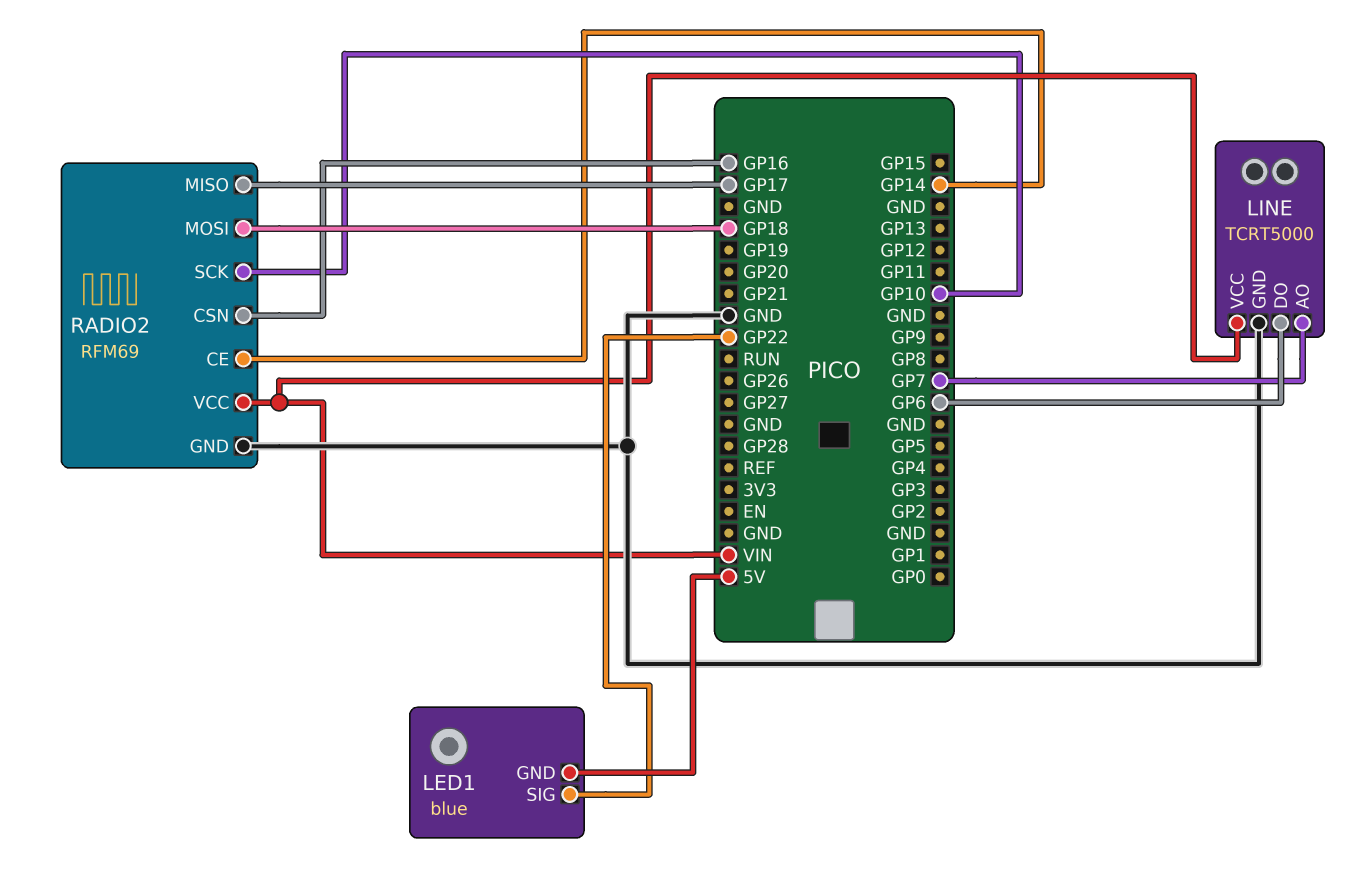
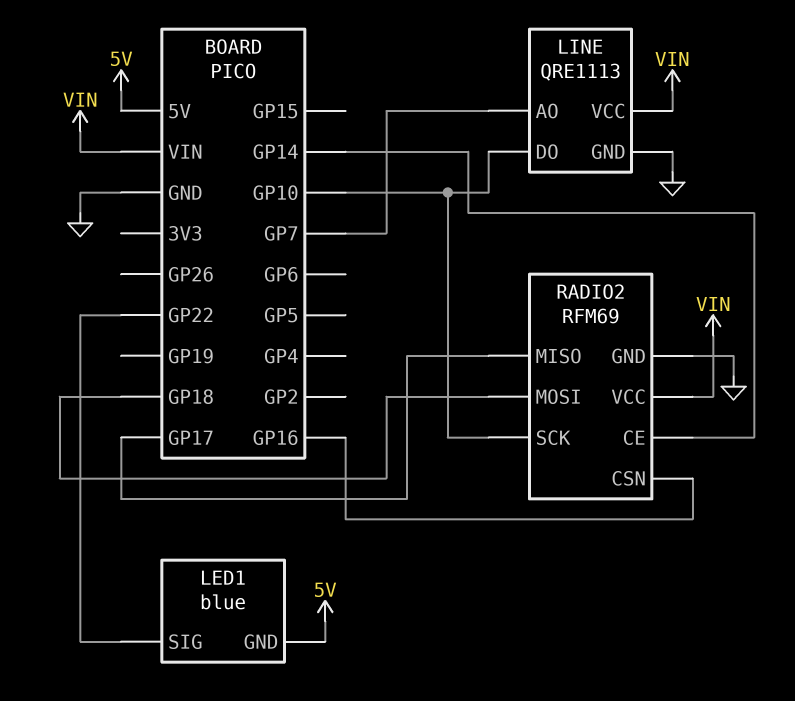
LINE: TCRT5000 -> QRE1113
LINE pin DO: GP6 -> GP10

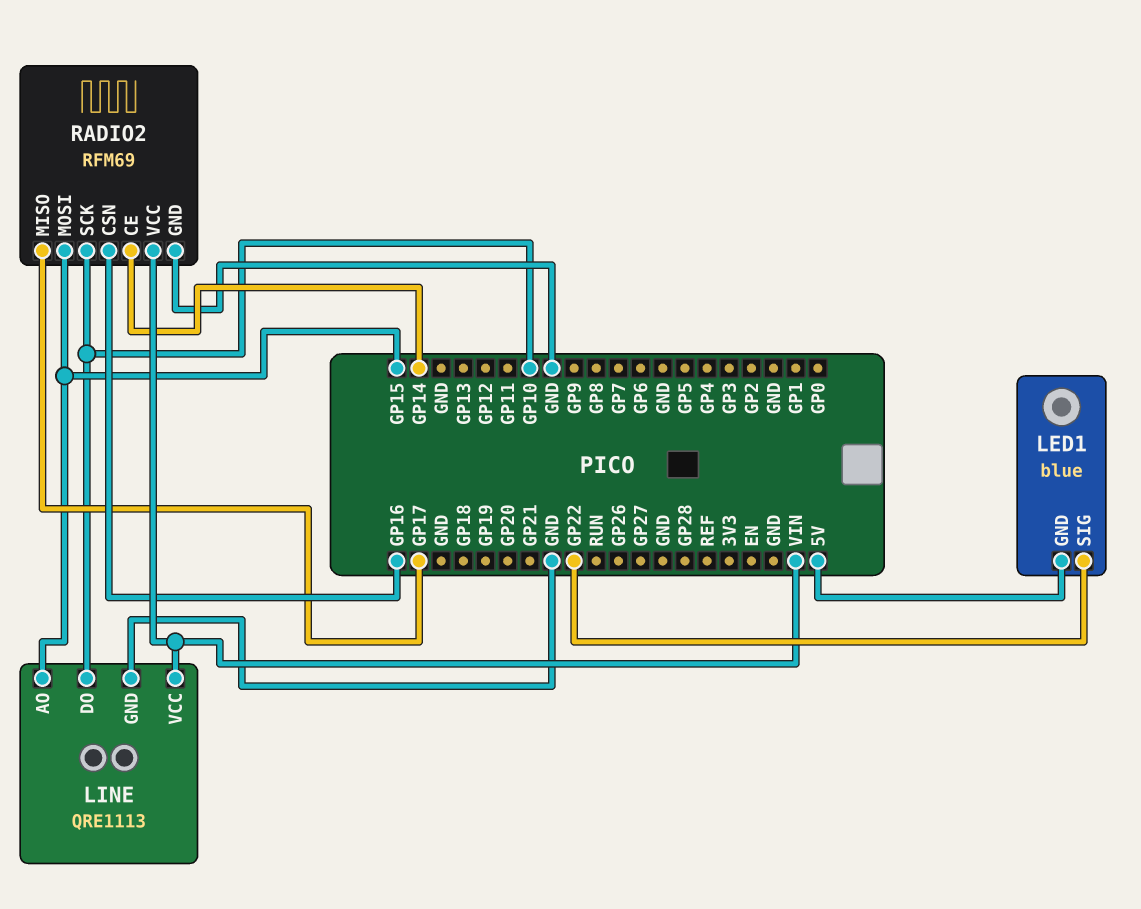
LINE pin AO: GP7 -> GP15
RADIO2 pin MOSI: GP18 -> GP15

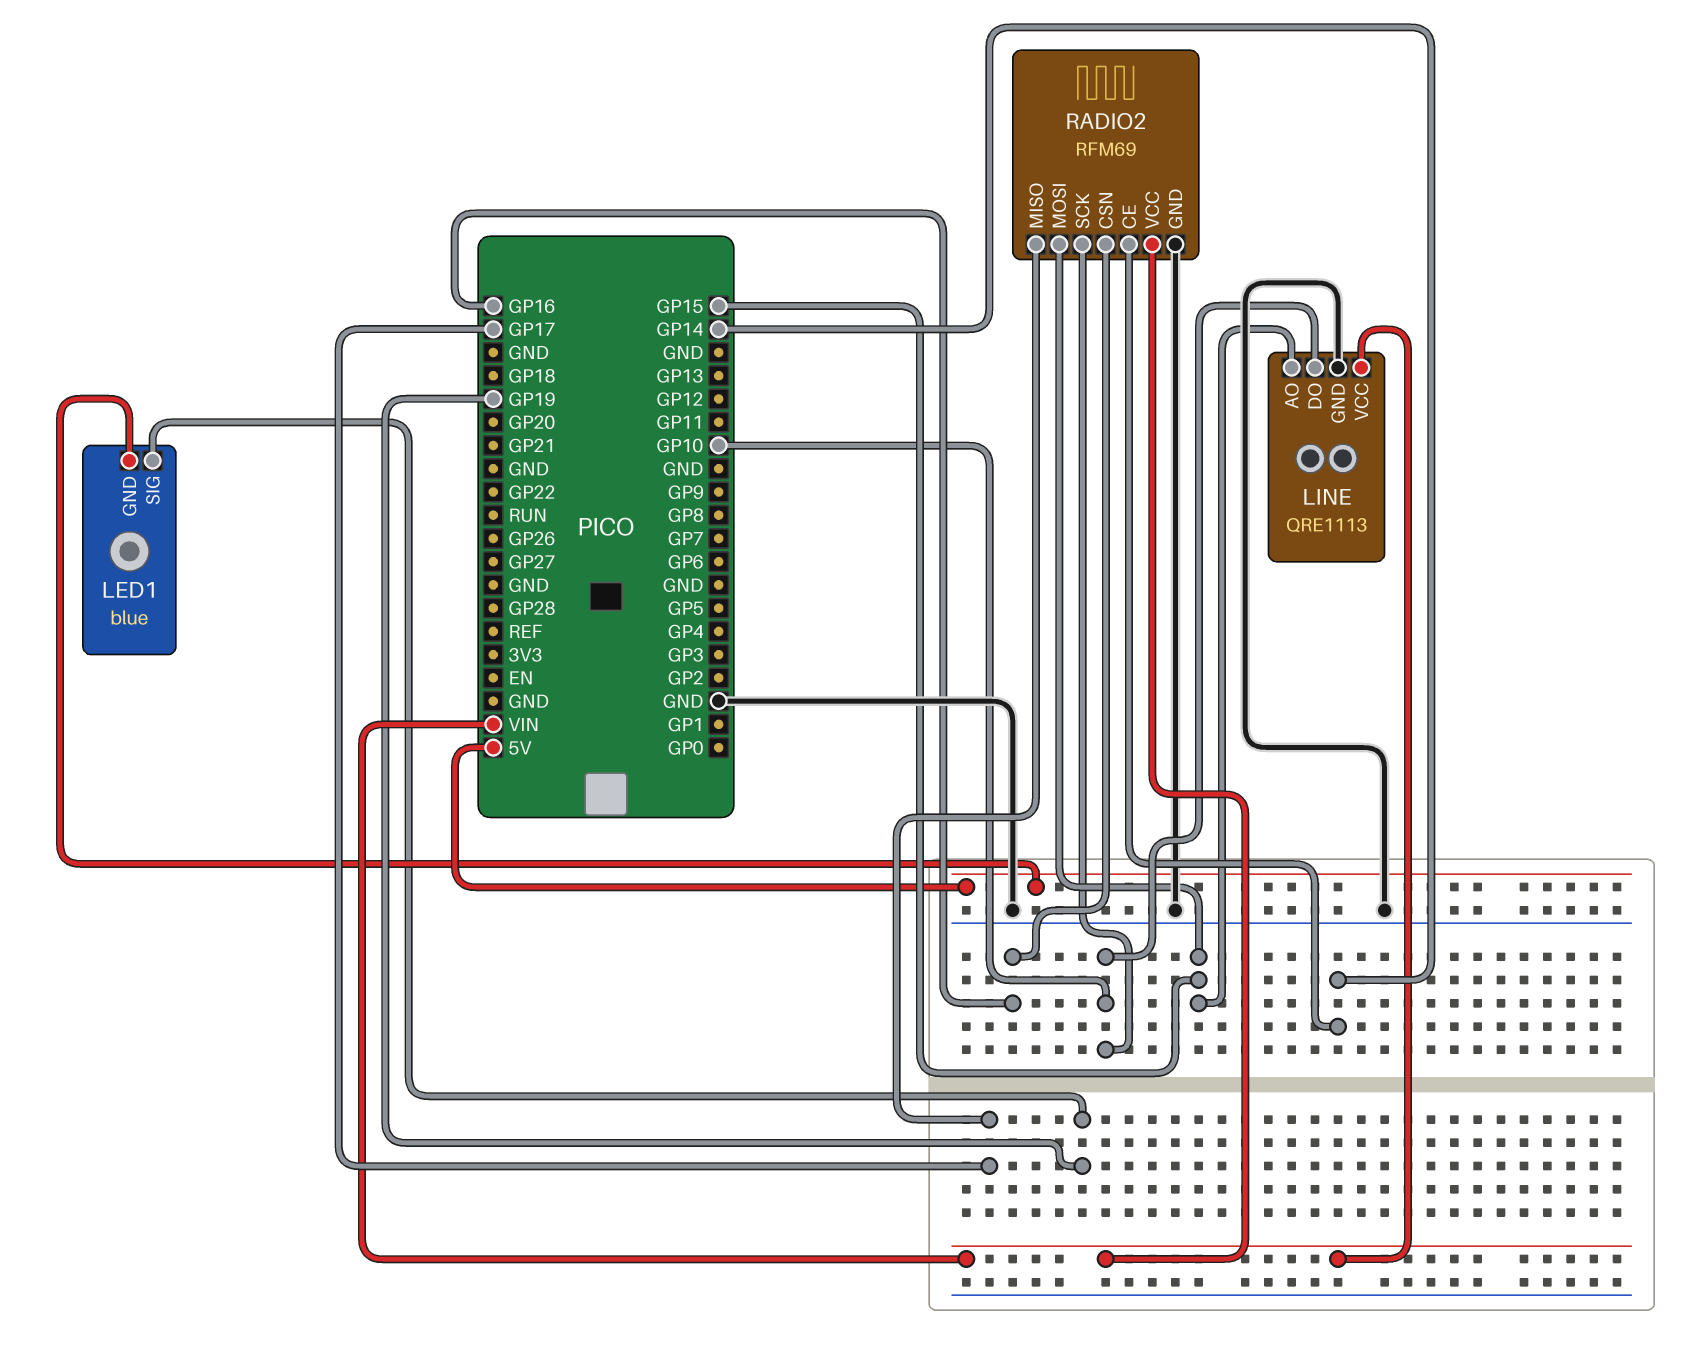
LED1 pin SIG: GP22 -> GP19

